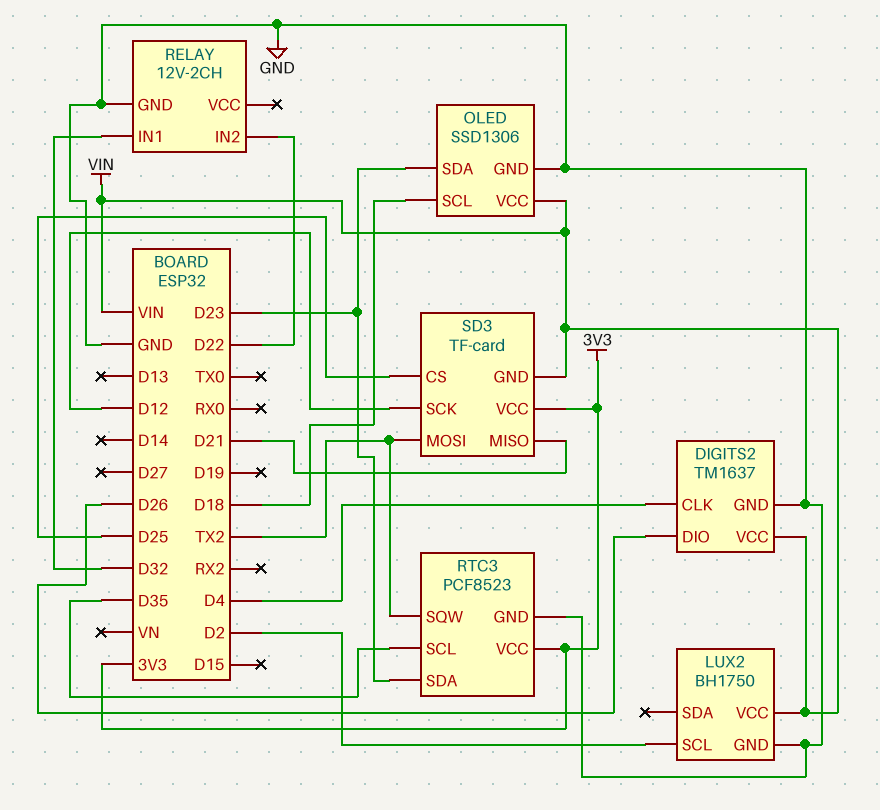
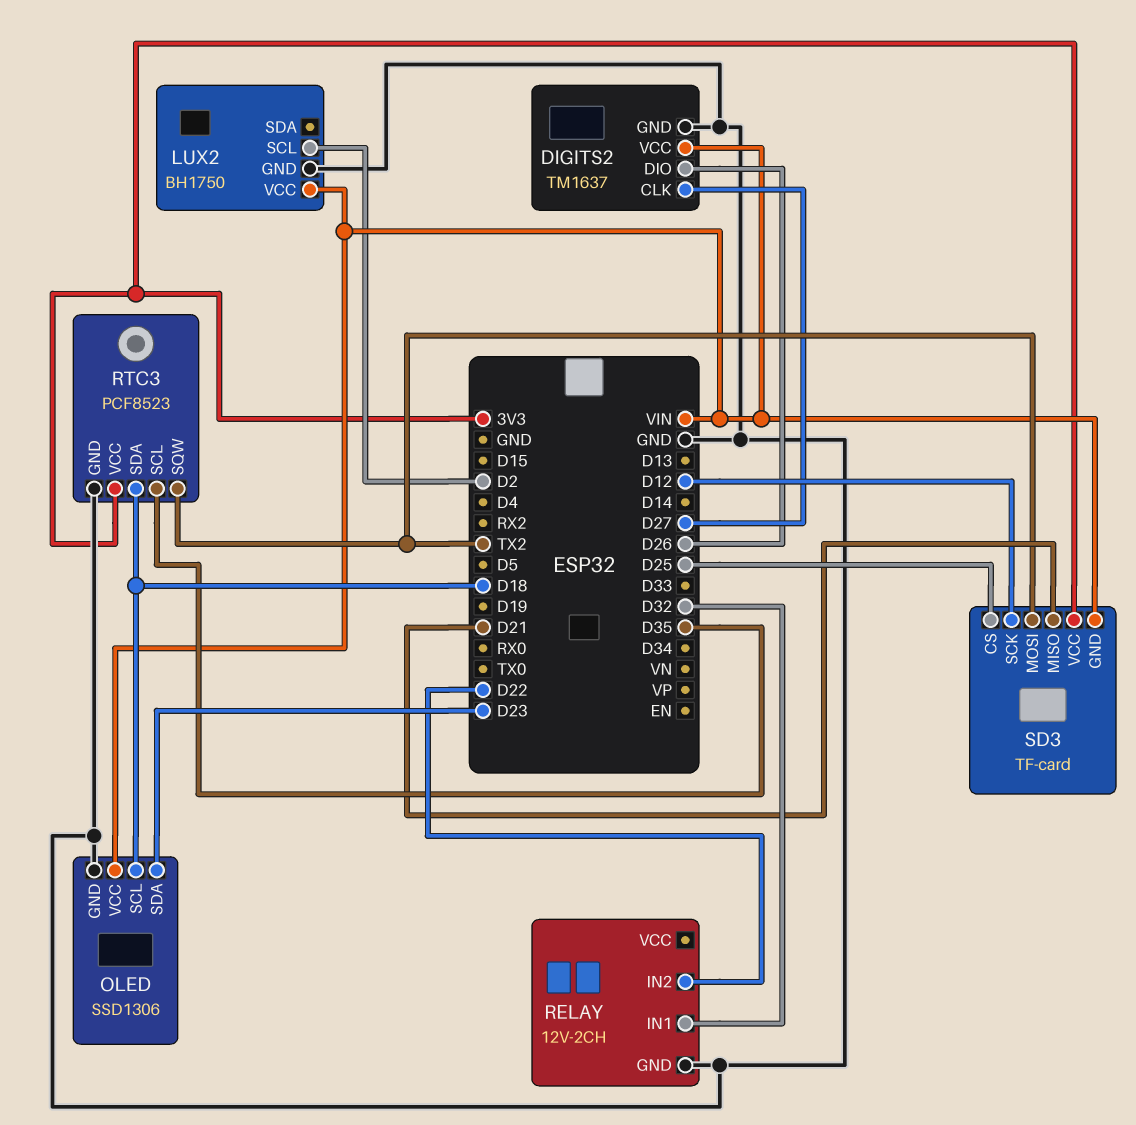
DIGITS2 pin CLK: D4 -> D27
RTC3 pin SDA: D23 -> D18

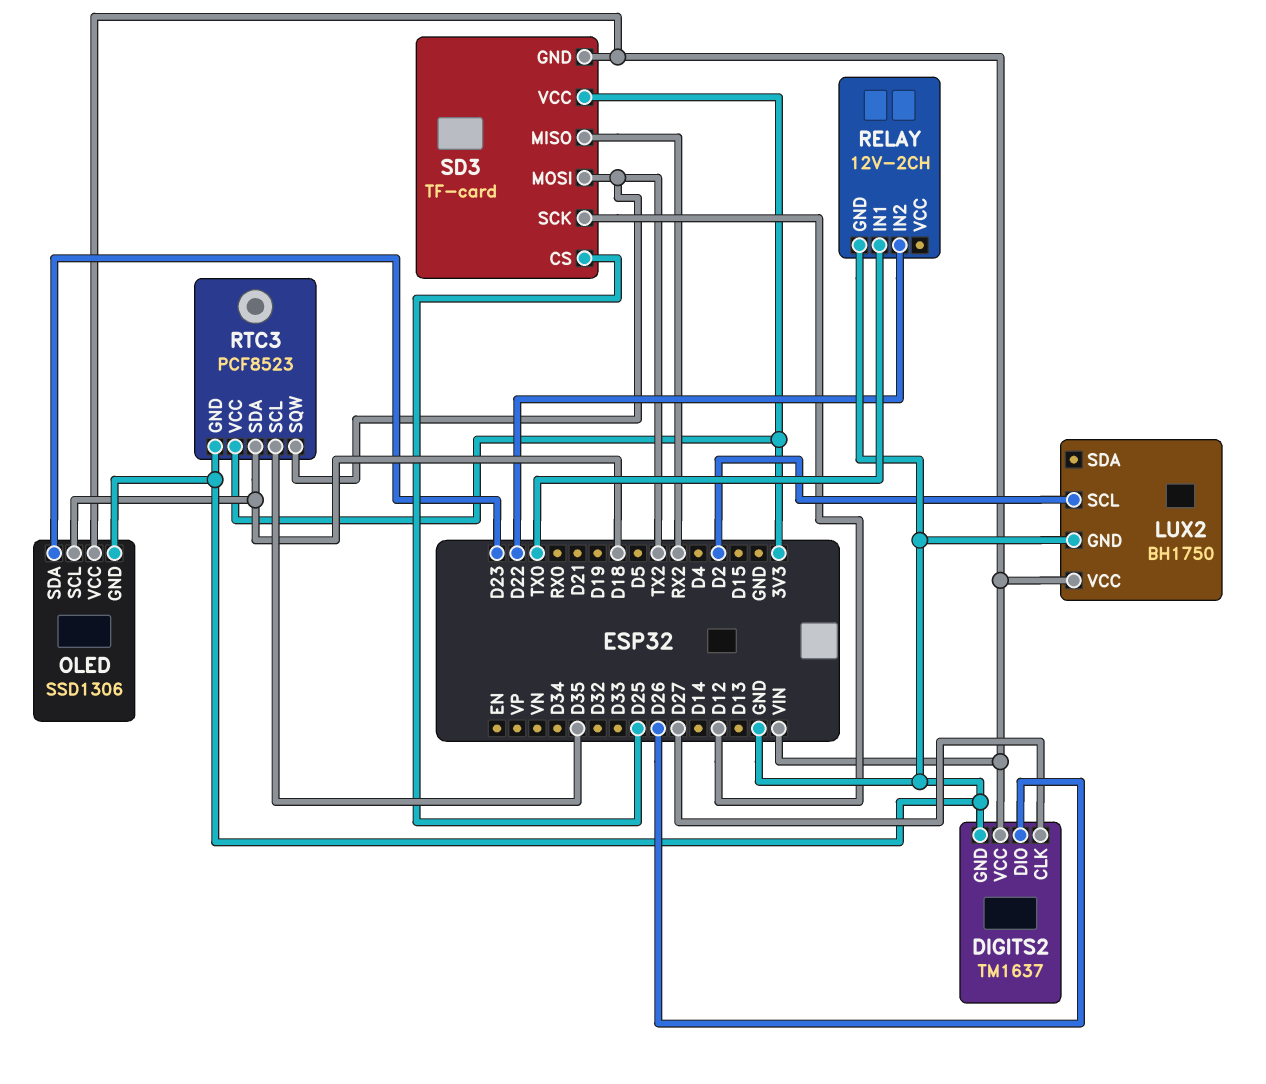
RELAY pin IN1: D32 -> TX0
SD3 pin MISO: D21 -> RX2

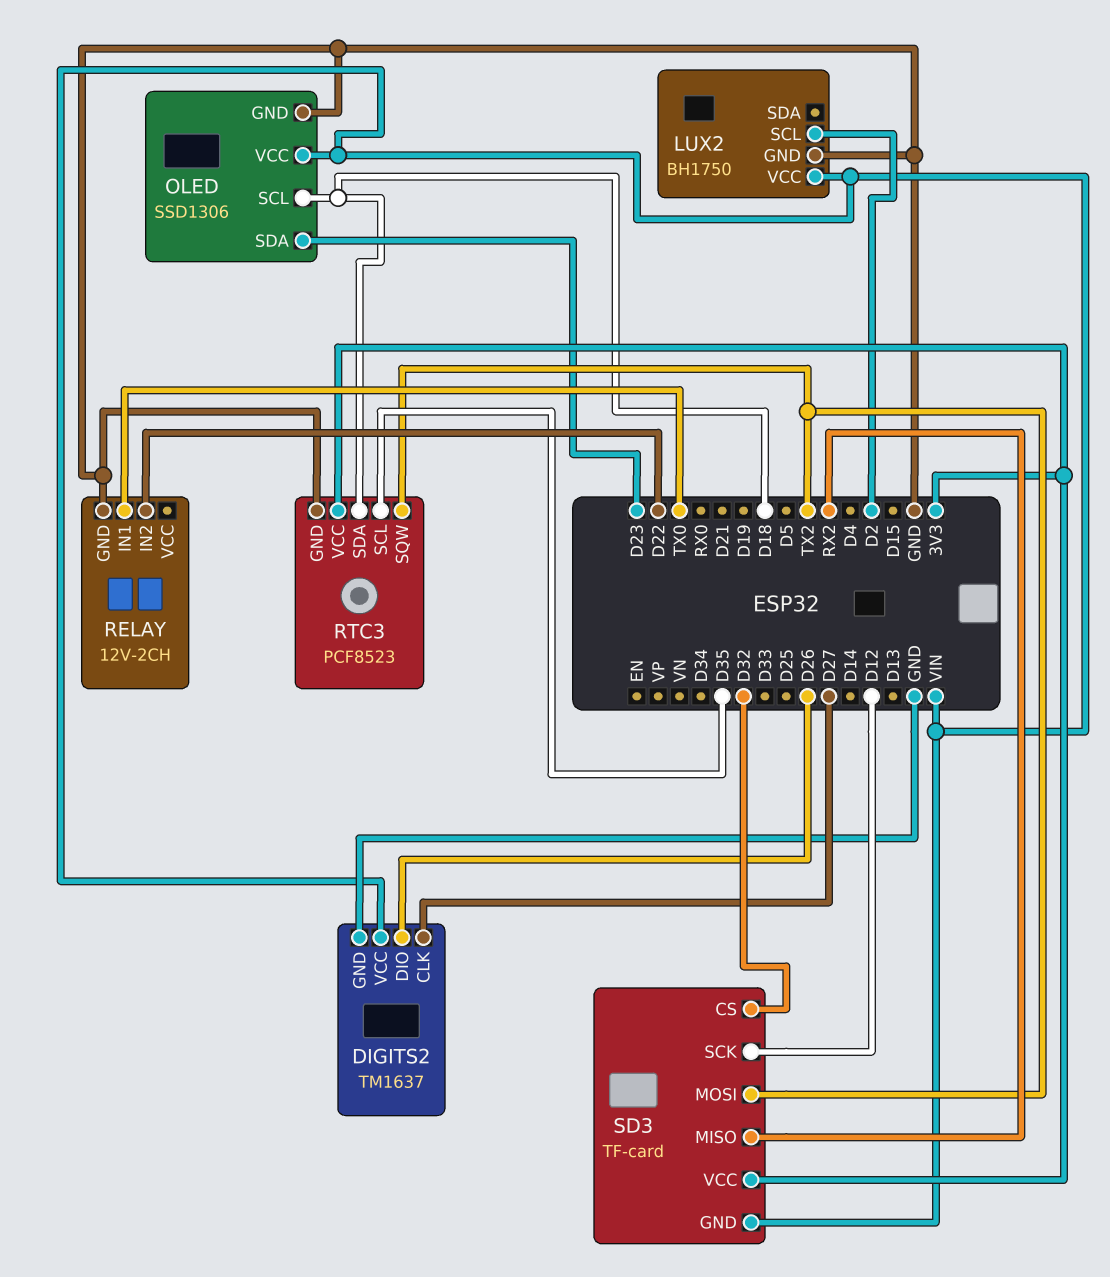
SD3 pin CS: D25 -> D32

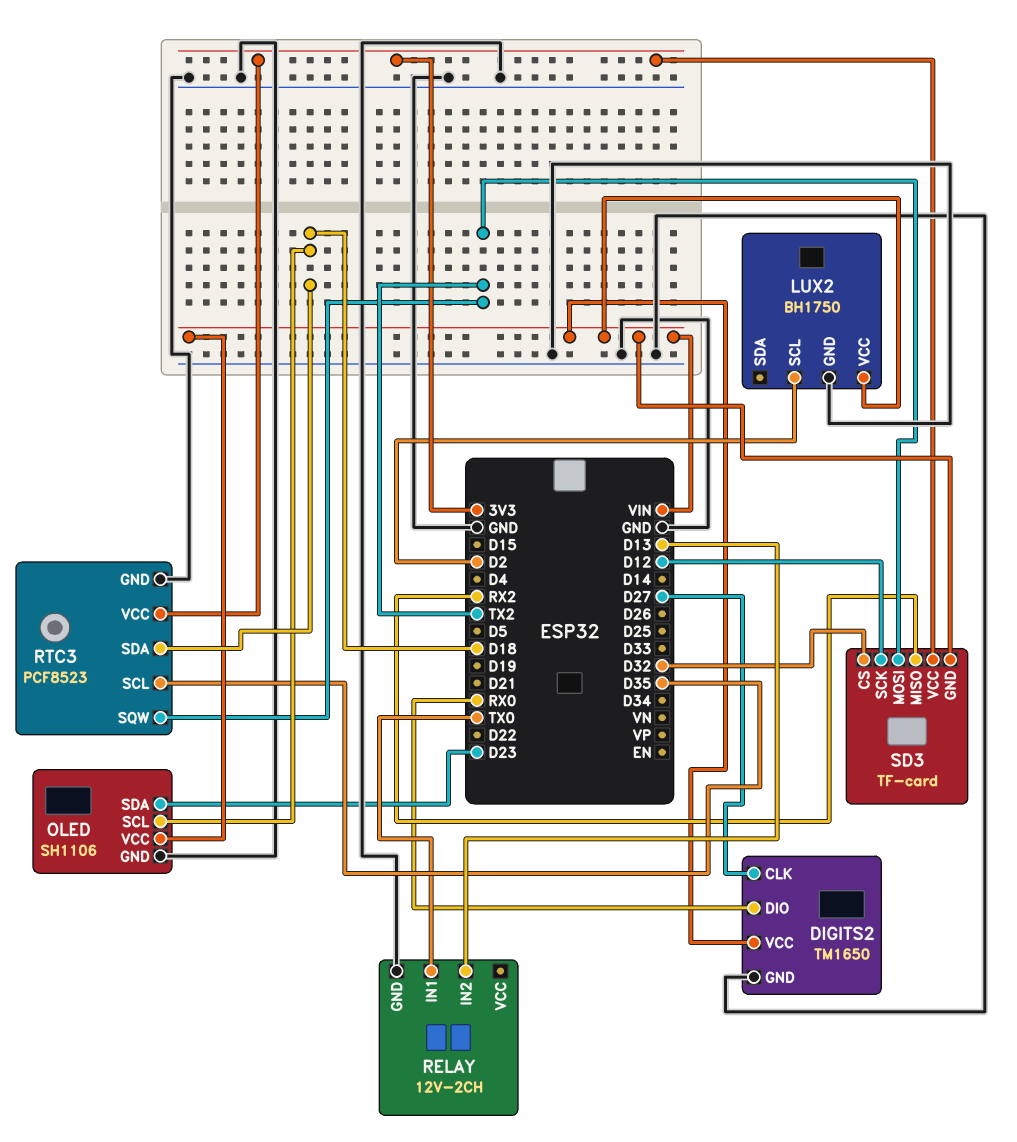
DIGITS2: TM1637 -> TM1650
DIGITS2 pin DIO: D26 -> RX0
OLED: SSD1306 -> SH1106
RELAY pin IN2: D22 -> D13

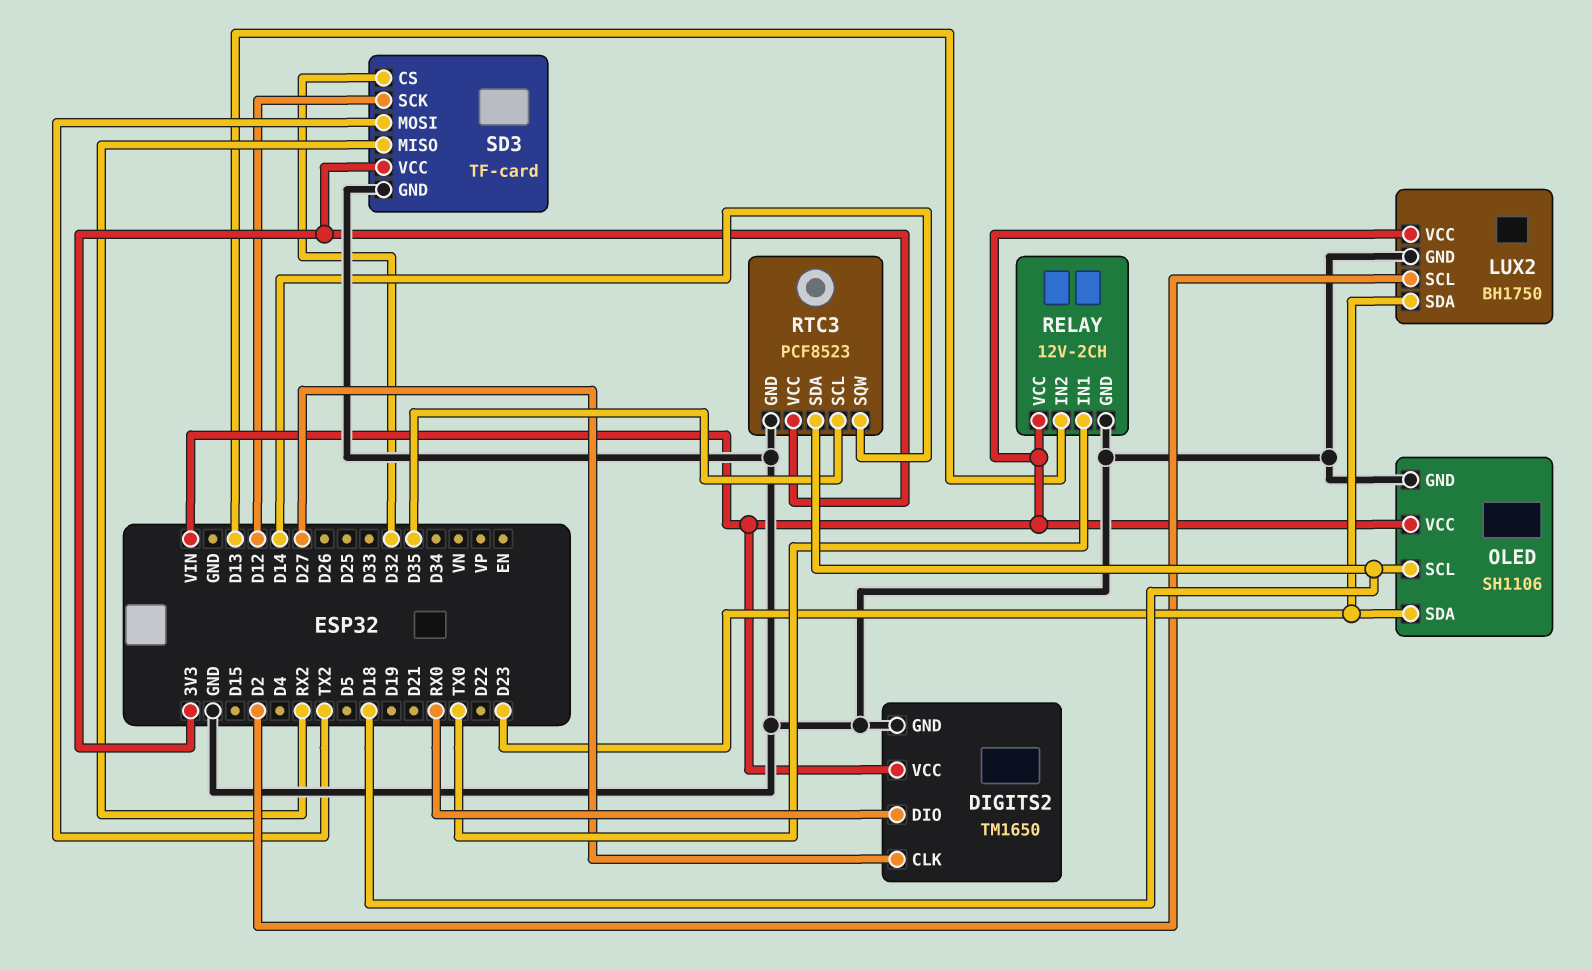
LUX2 pin SDA: none -> D23
RELAY pin VCC: none -> VIN
RTC3 pin SQW: TX2 -> D14
SD3 pin GND: VIN -> GND

